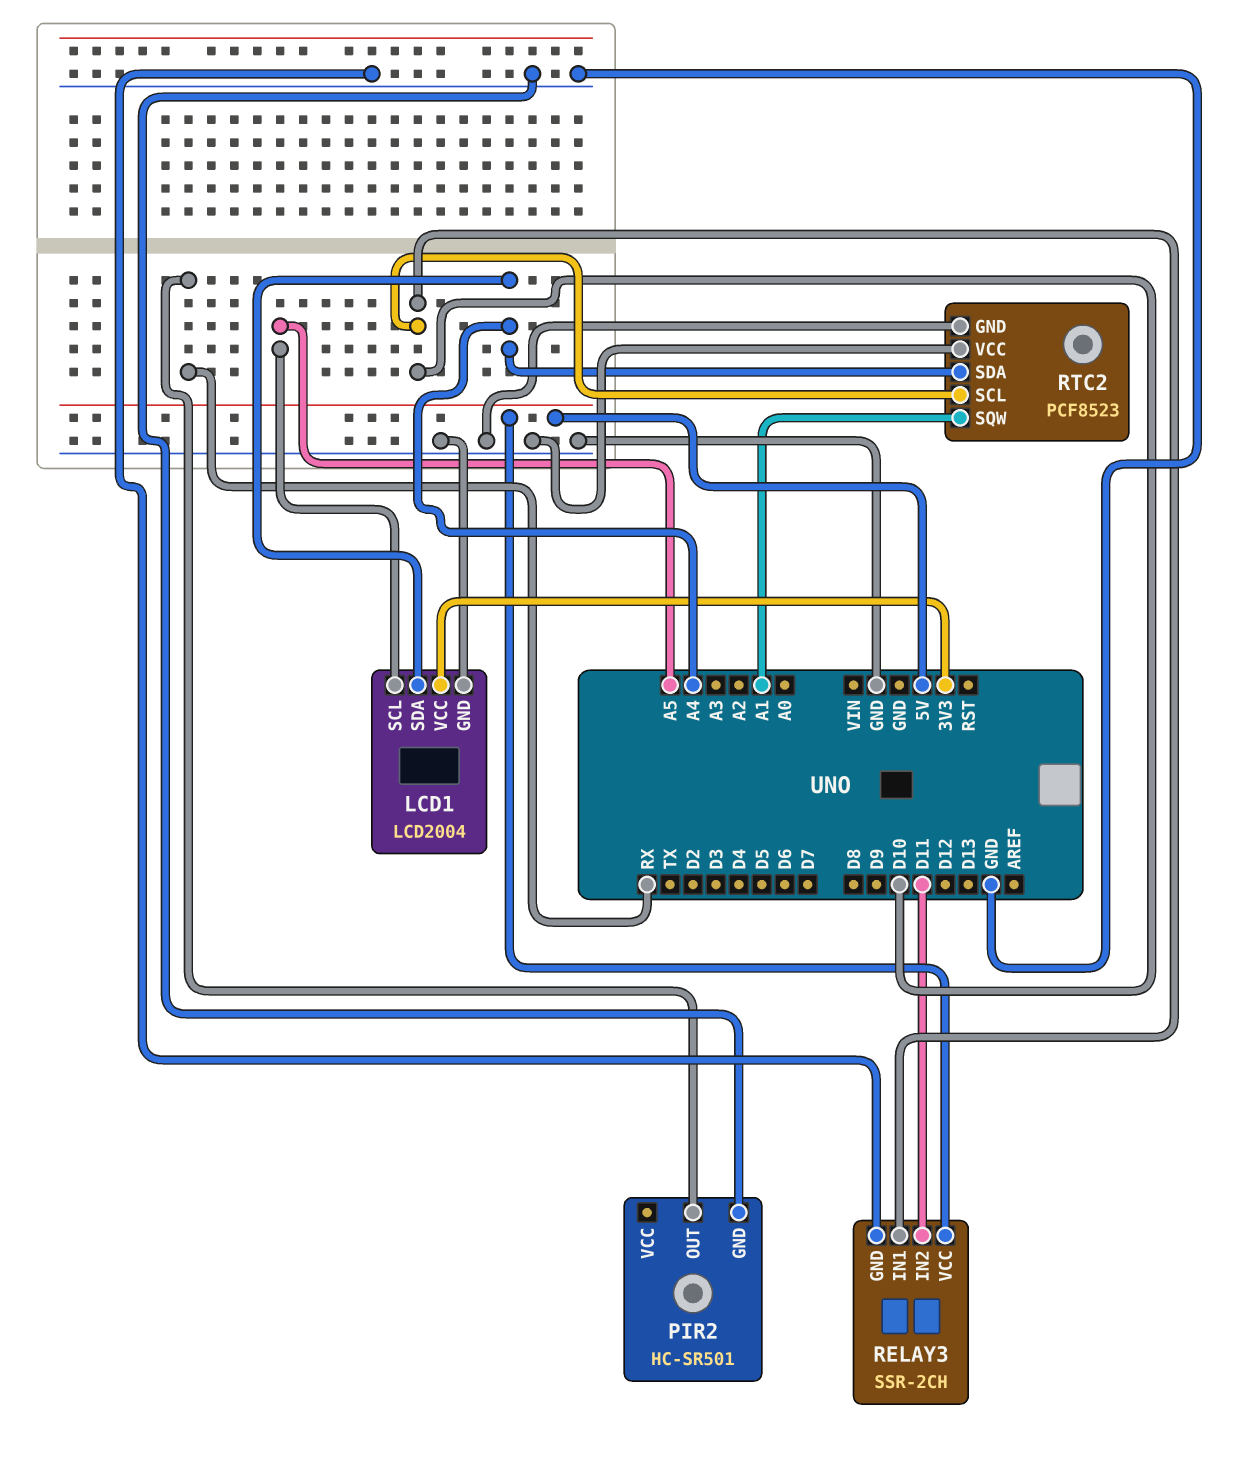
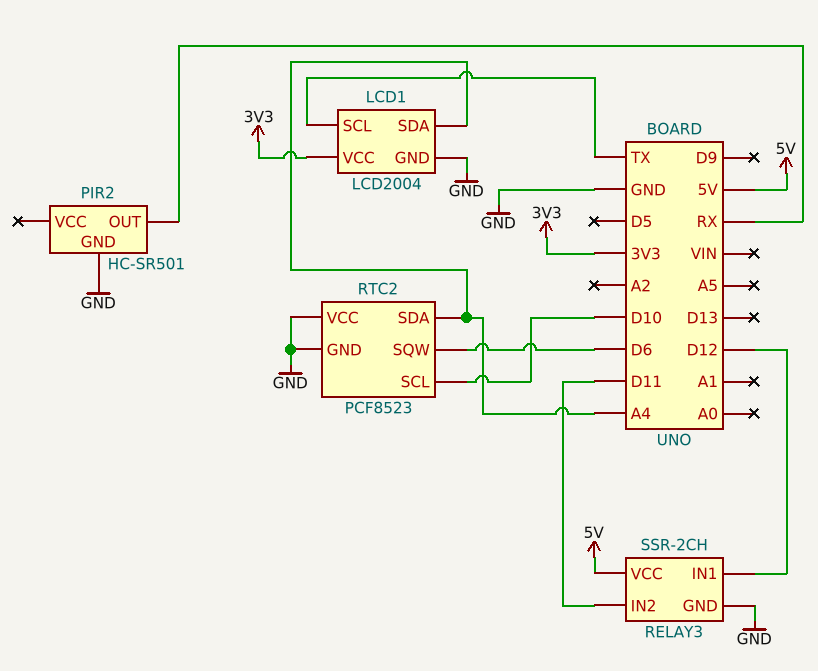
LCD1 pin SCL: A5 -> TX
RELAY3 pin IN1: D10 -> D12
RTC2 pin SQW: A1 -> D6

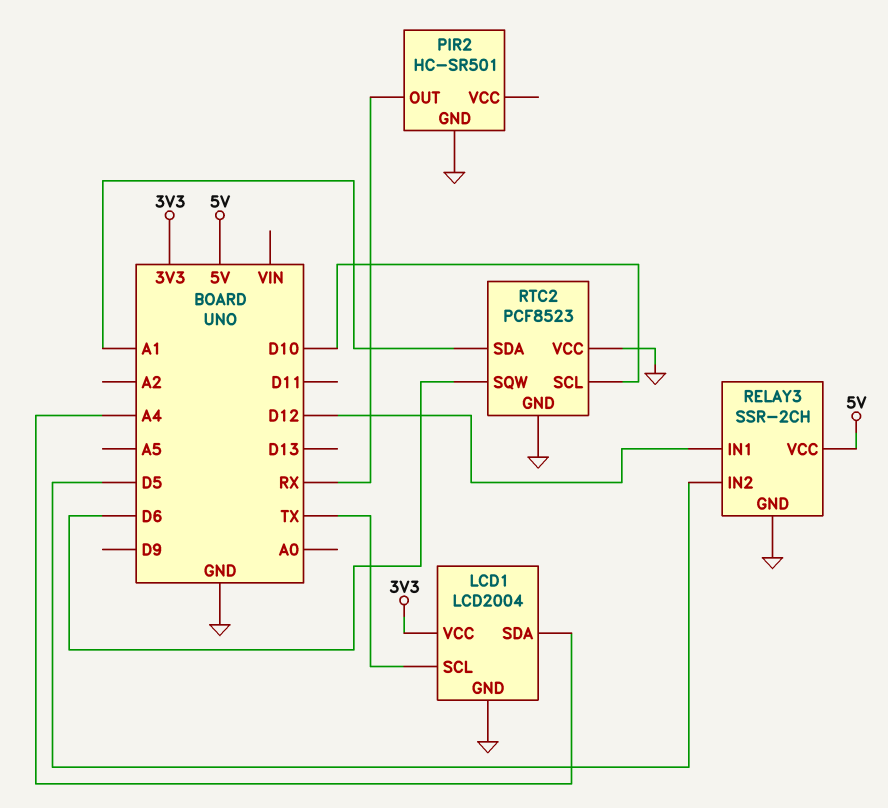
RELAY3 pin IN2: D11 -> D5
RTC2 pin SDA: A4 -> A1

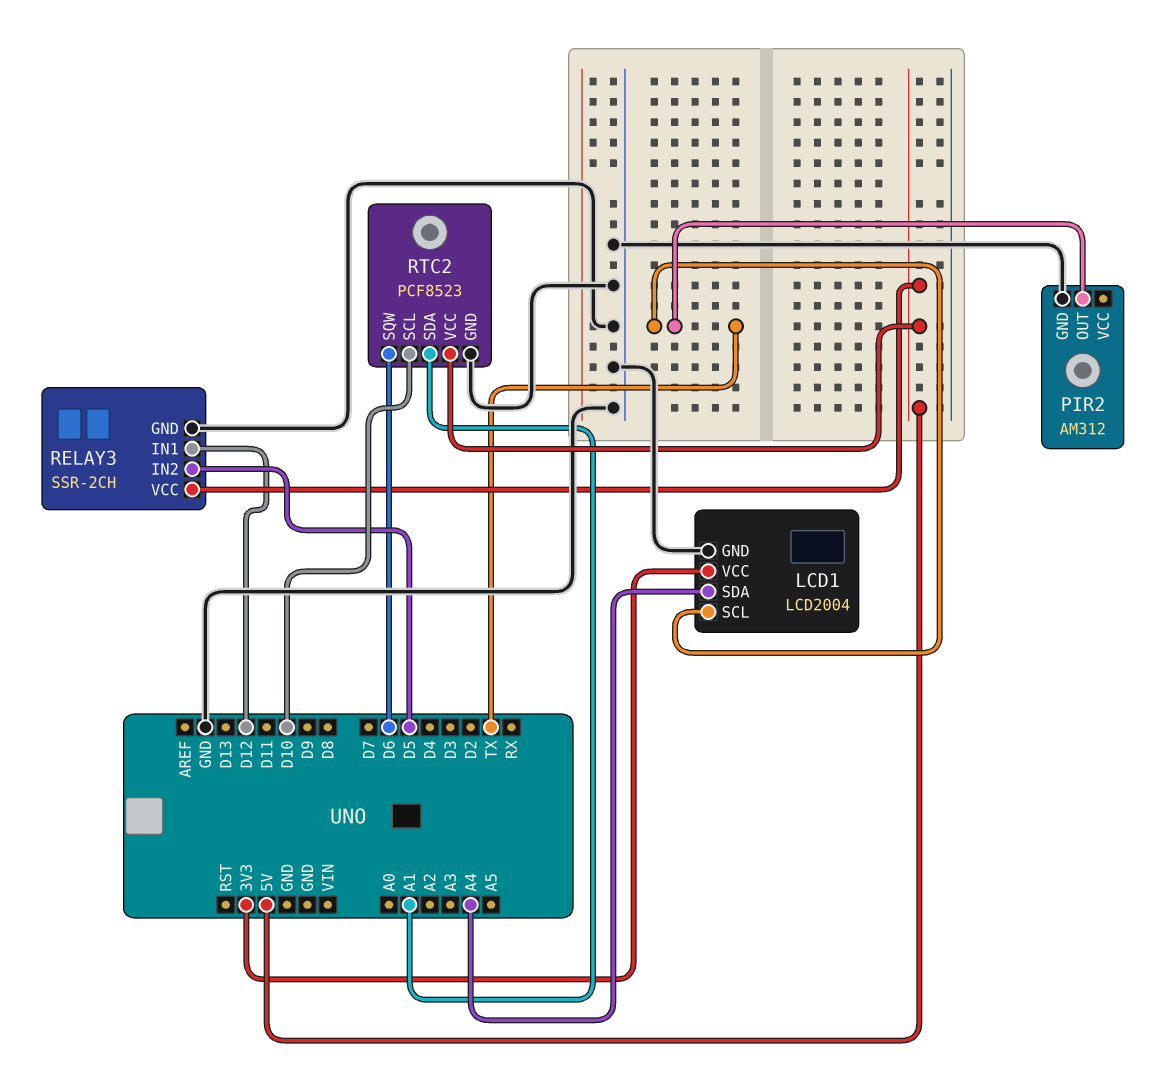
PIR2: HC-SR501 -> AM312
PIR2 pin OUT: RX -> TX
RTC2 pin VCC: GND -> 5V

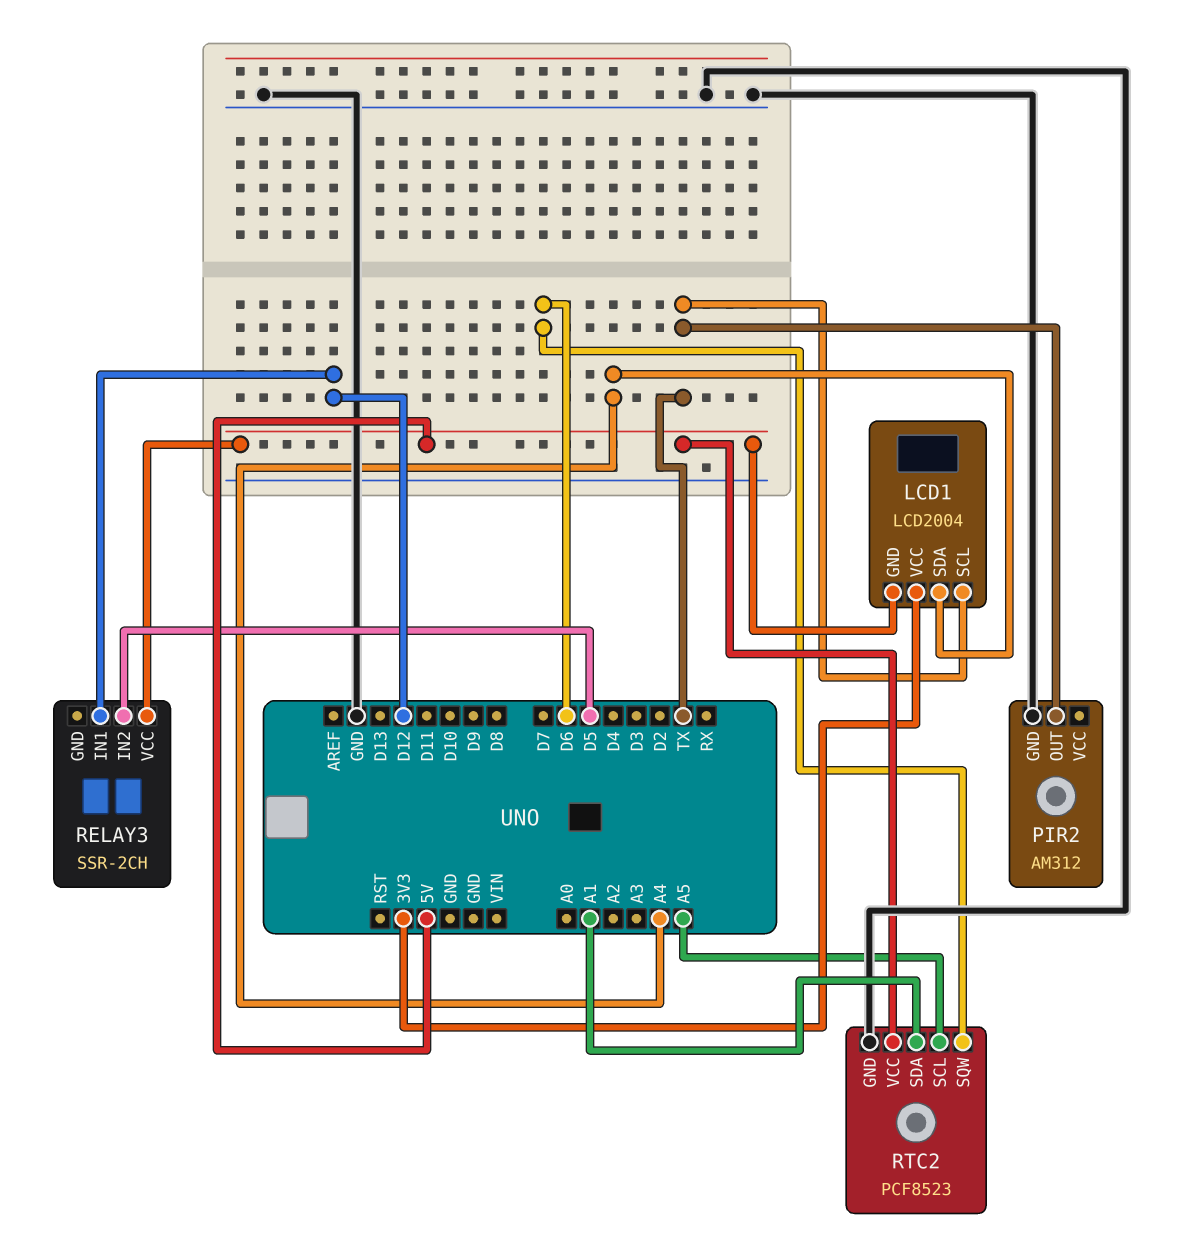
LCD1 pin GND: GND -> 5V
RELAY3 pin GND: GND -> none
RTC2 pin SCL: D10 -> A5

